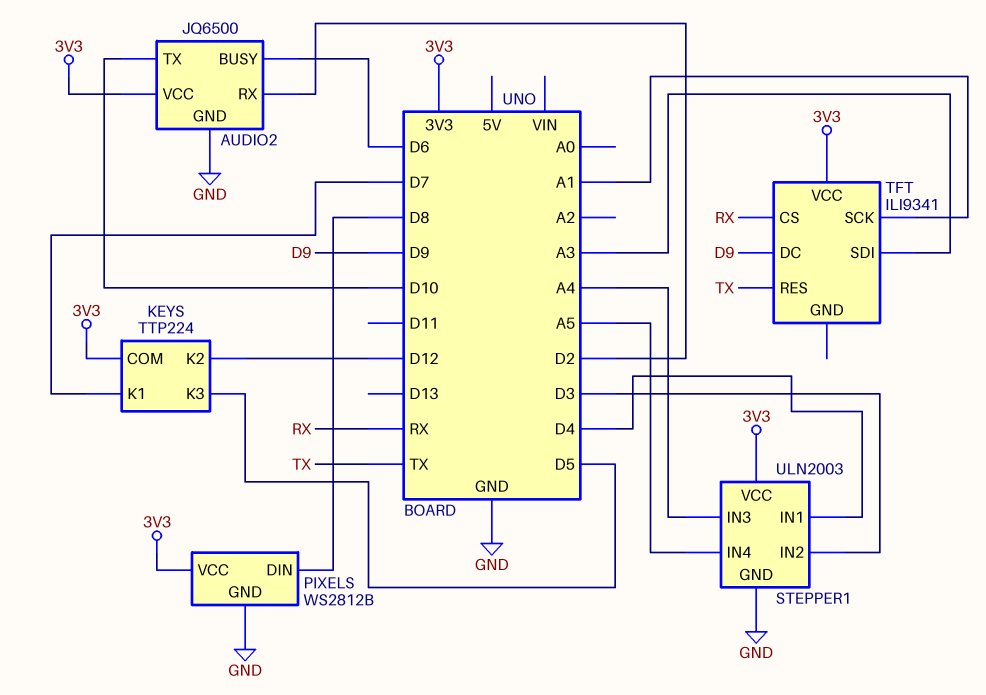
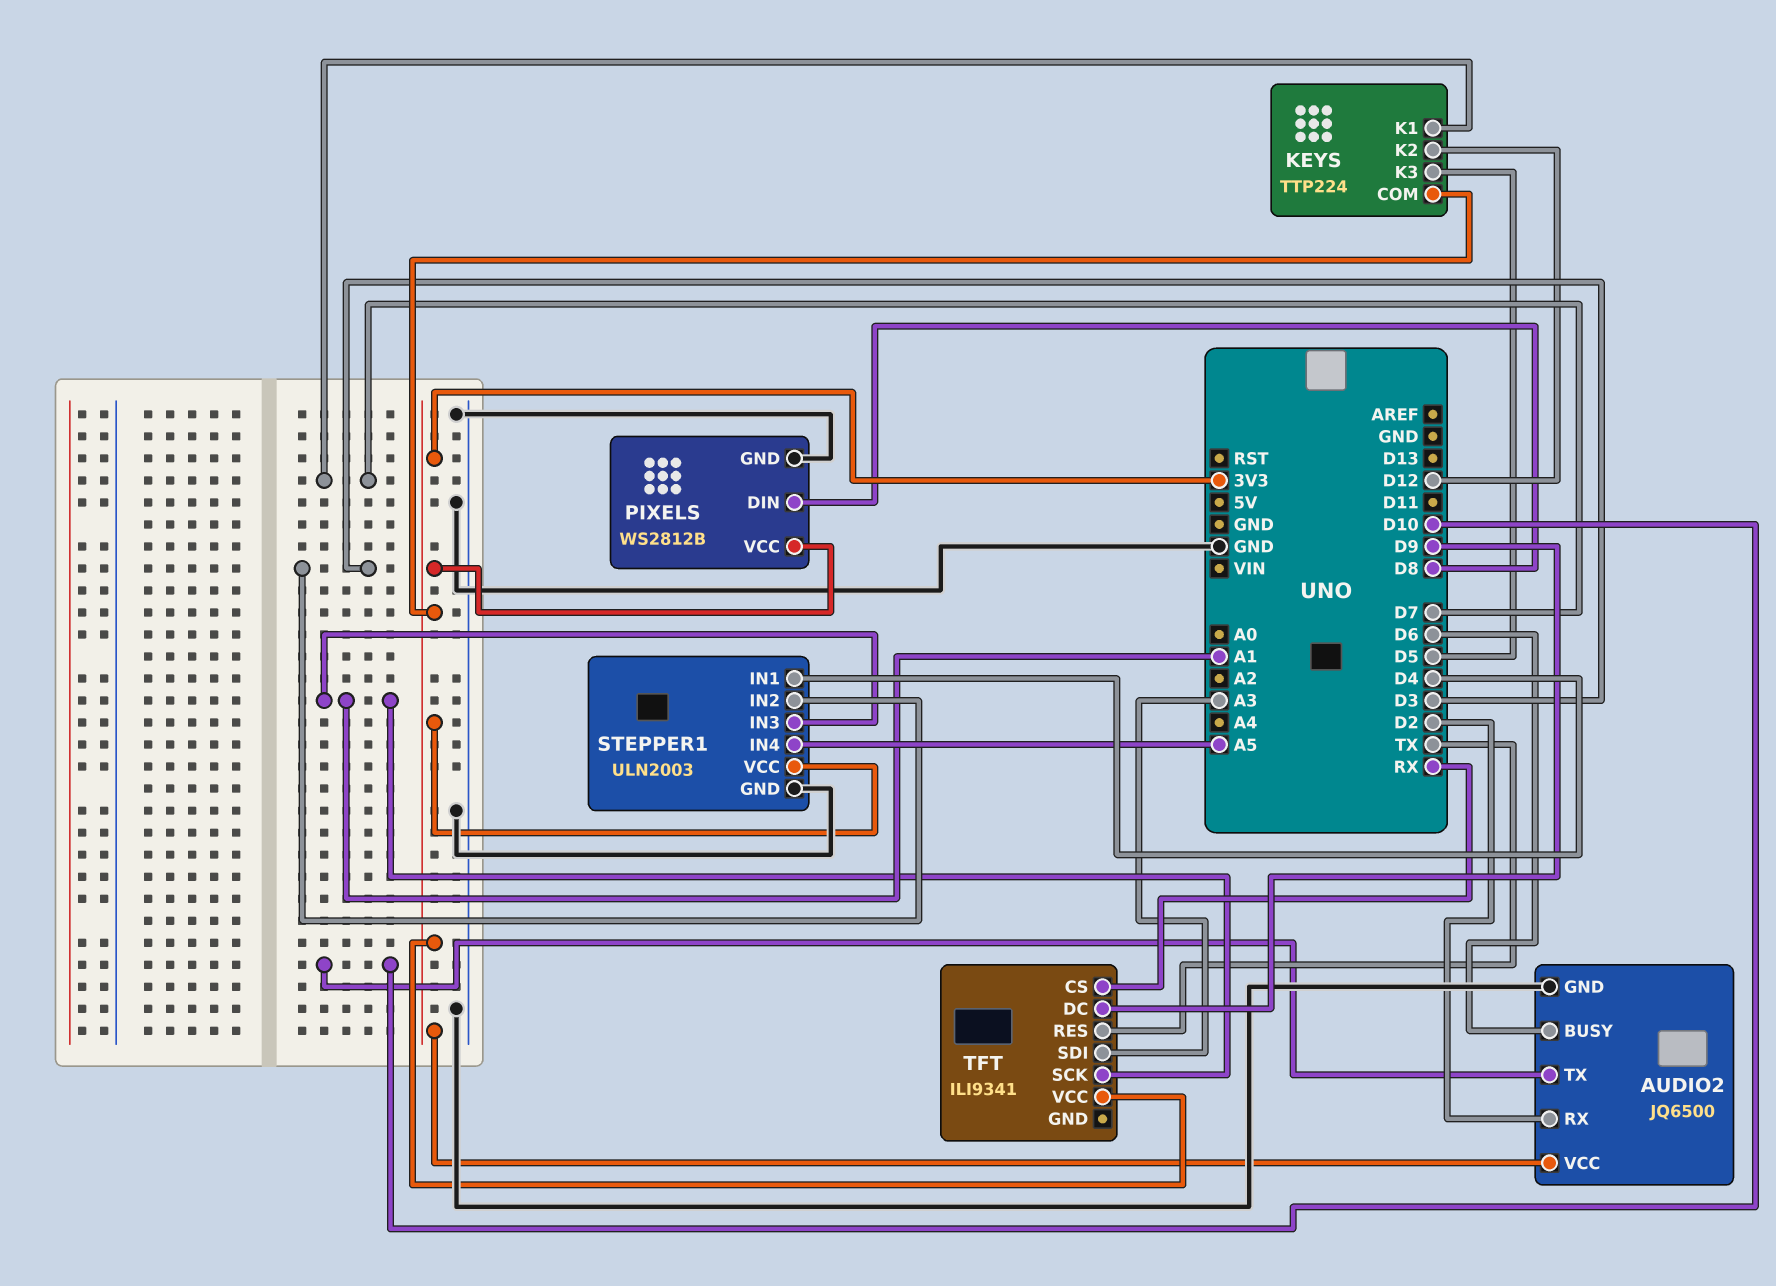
STEPPER1 pin IN3: A4 -> A1

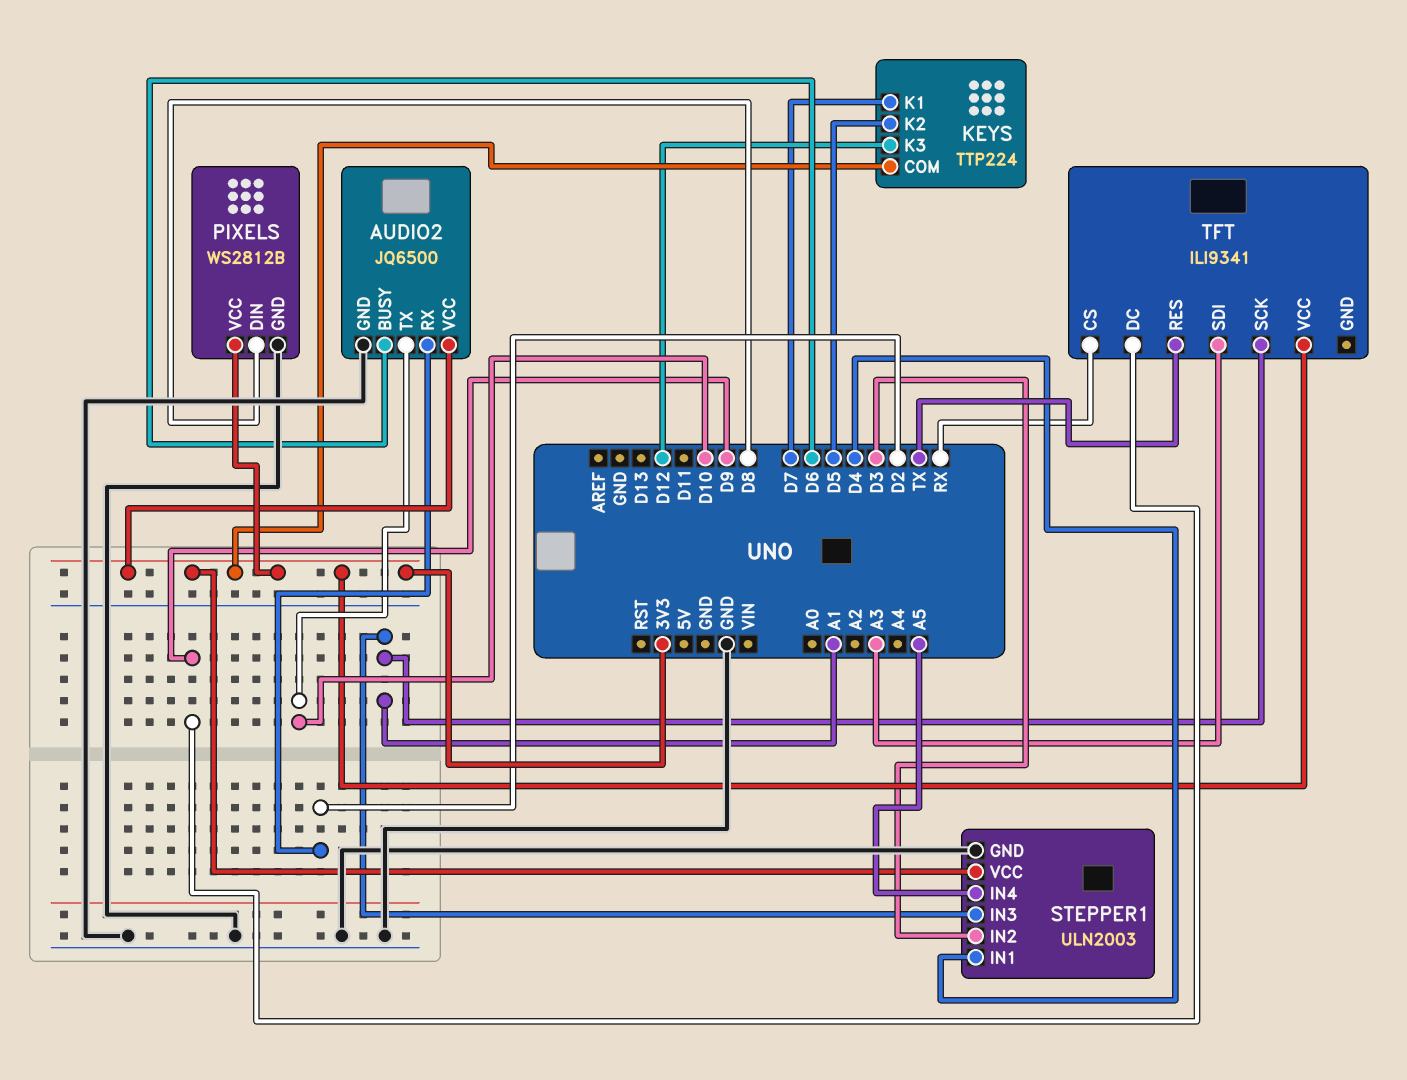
KEYS pin K2: D12 -> D5
KEYS pin K3: D5 -> D12

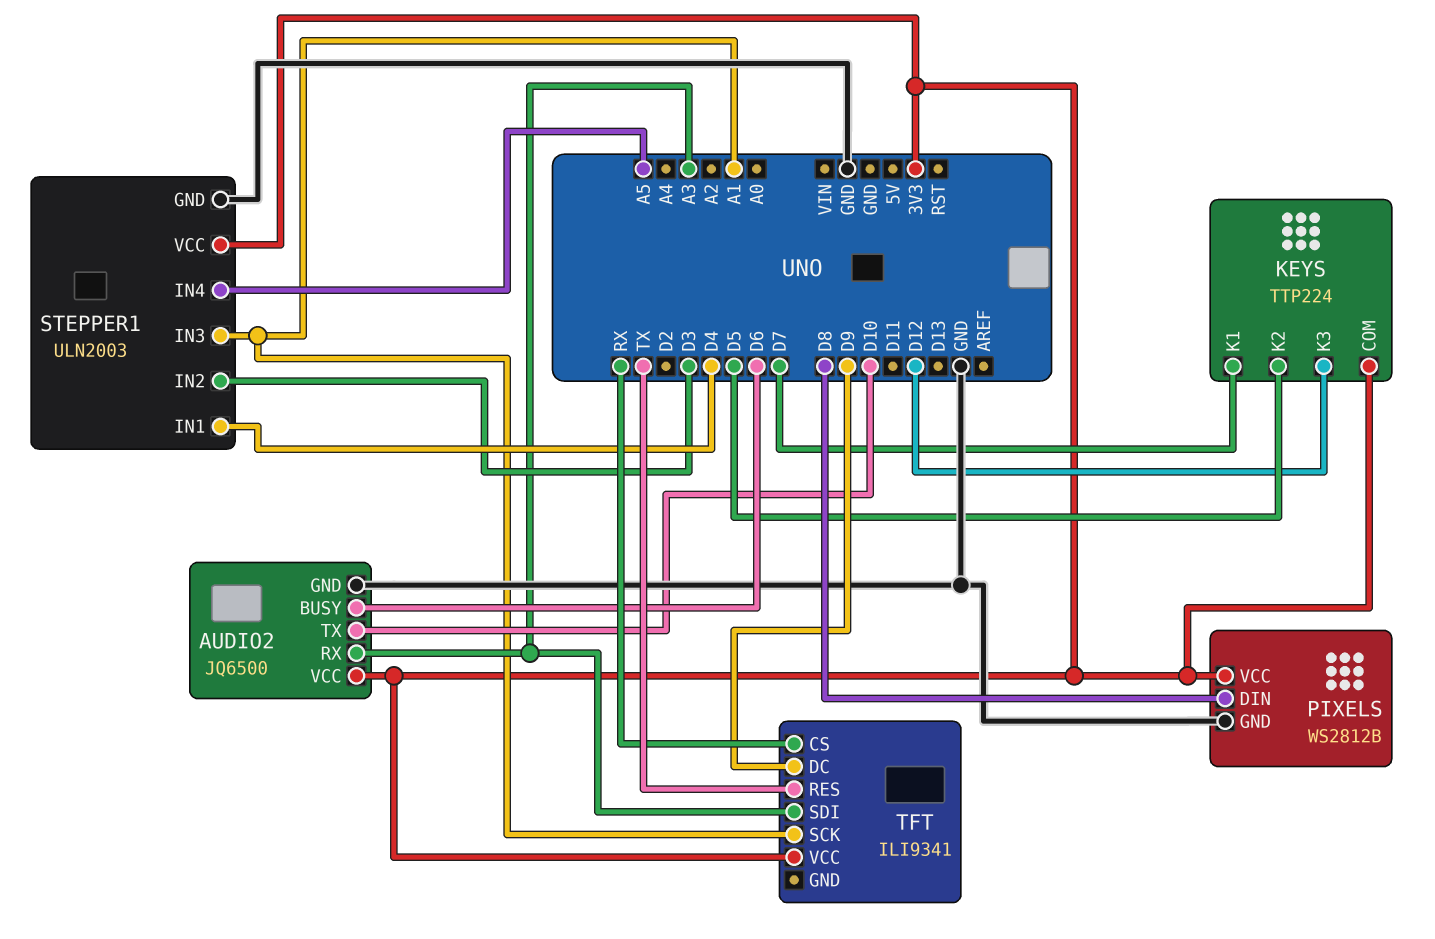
AUDIO2 pin RX: D2 -> A3

